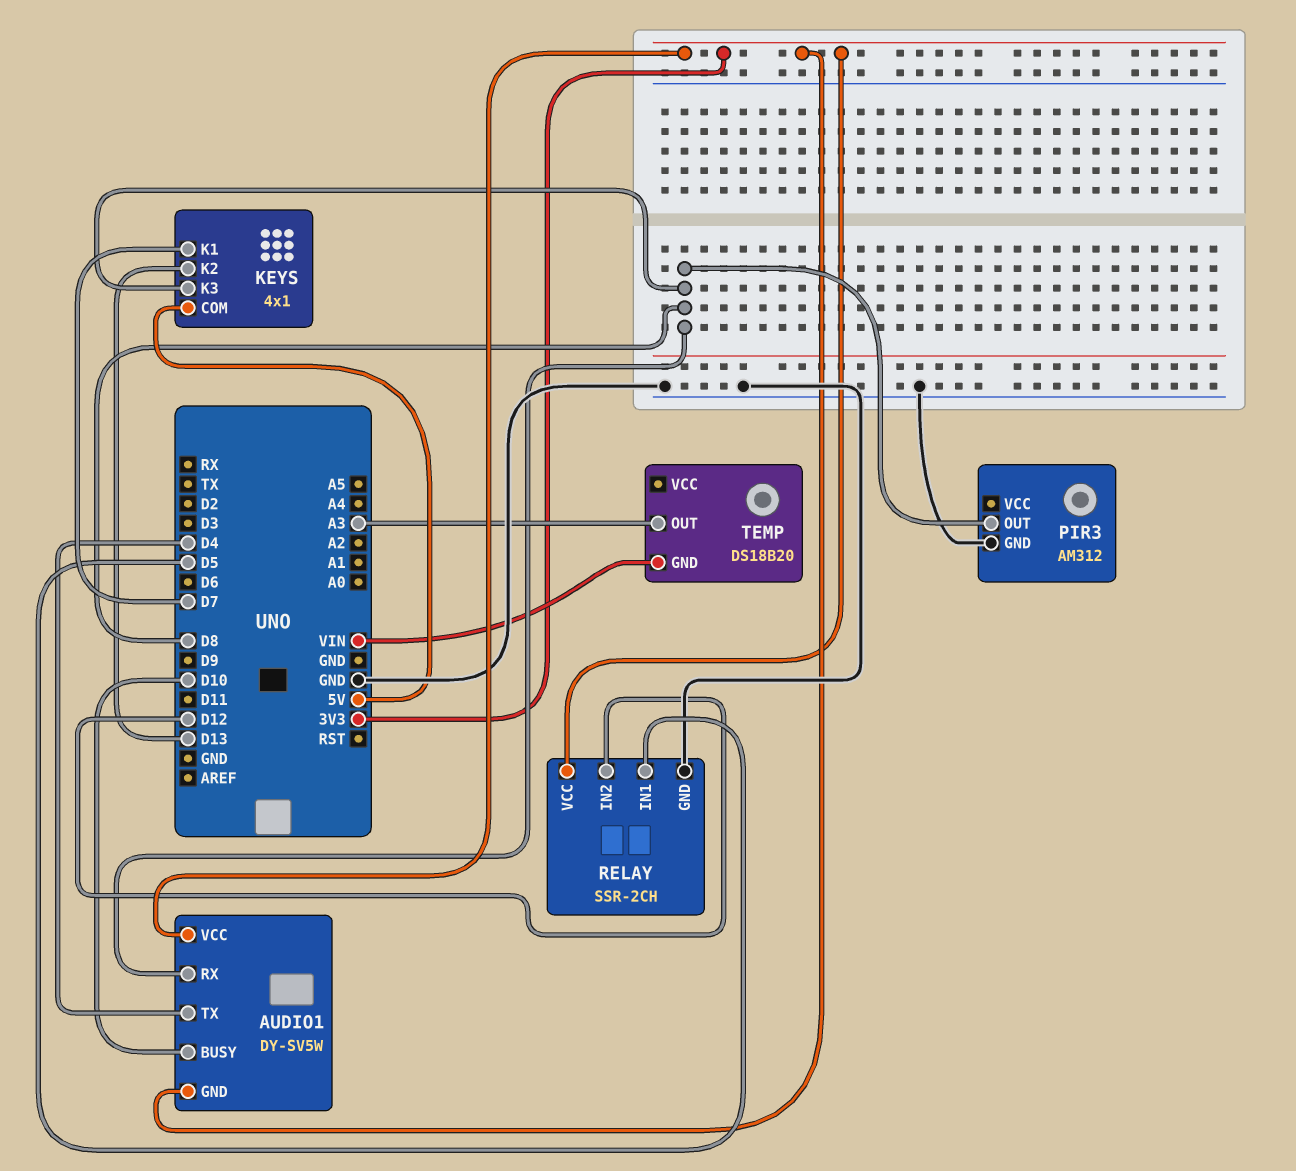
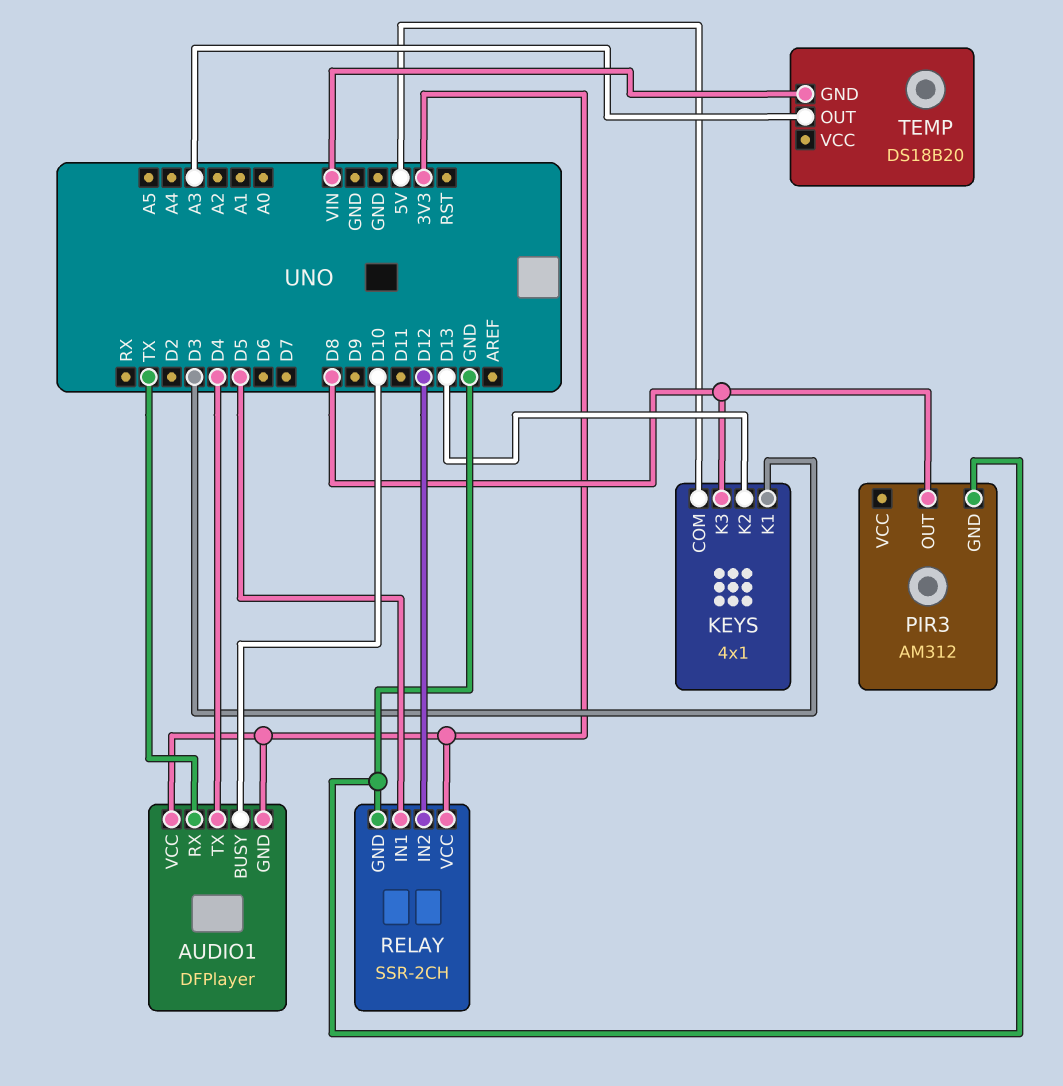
AUDIO1: DY-SV5W -> DFPlayer
AUDIO1 pin RX: D8 -> TX
KEYS pin K1: D7 -> D3

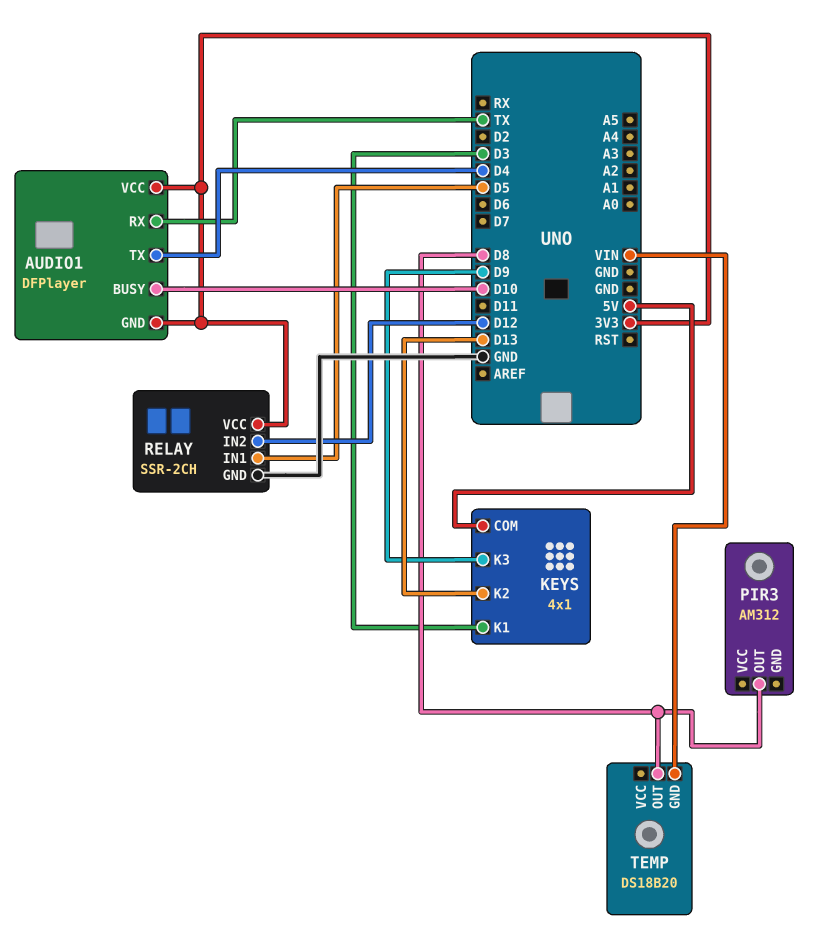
KEYS pin K3: D8 -> D9
PIR3 pin GND: GND -> none
TEMP pin OUT: A3 -> D8

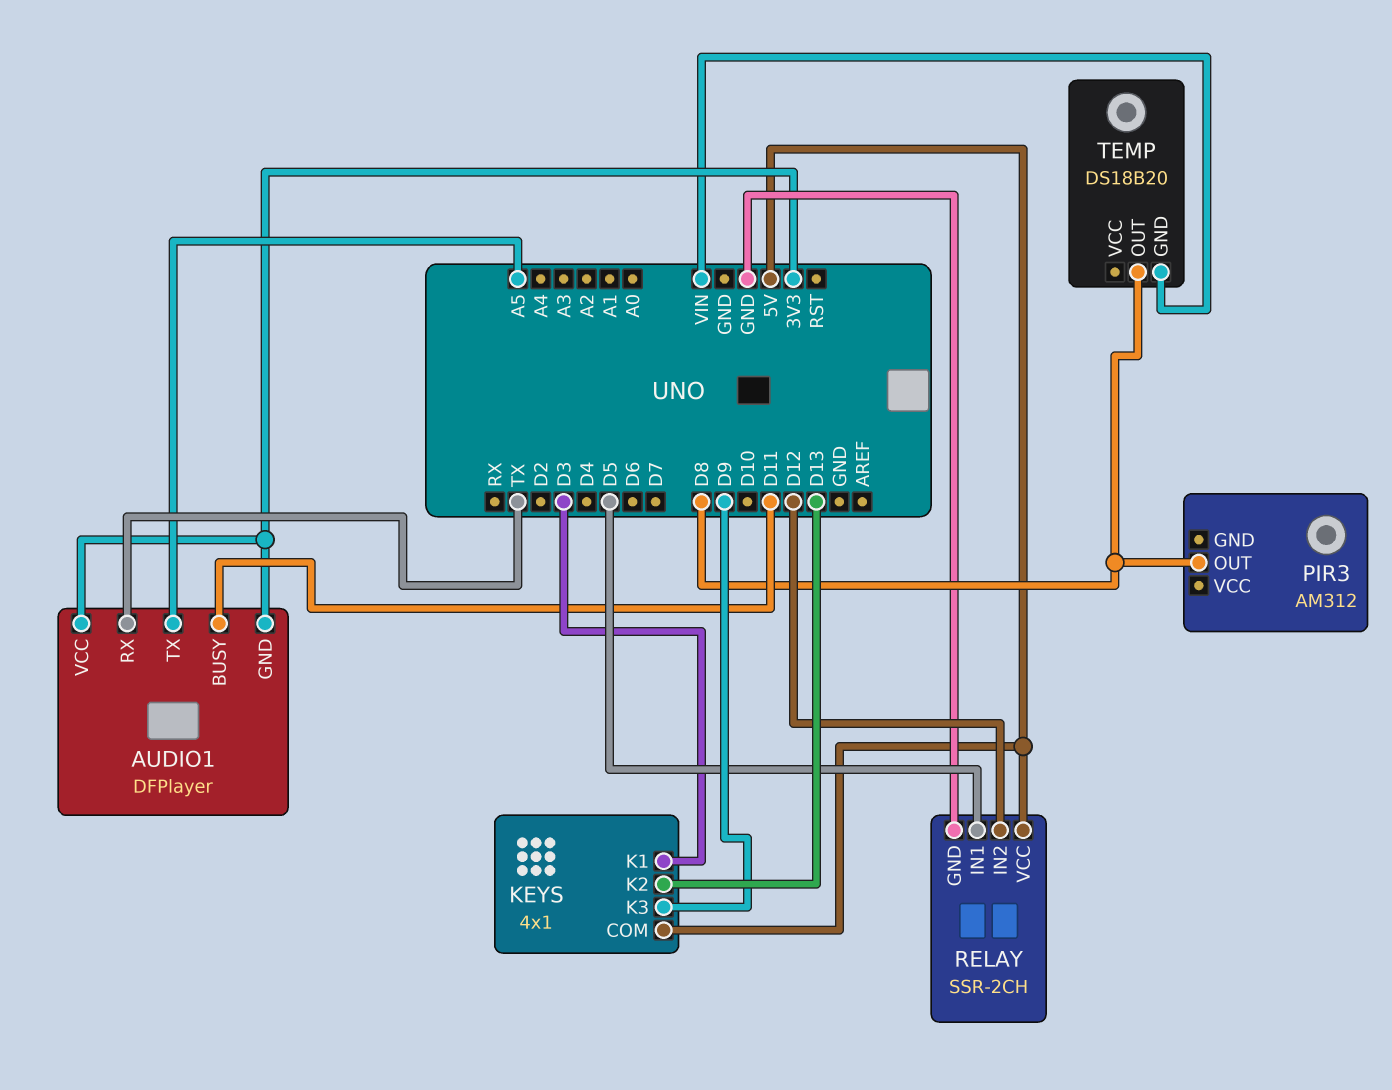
AUDIO1 pin BUSY: D10 -> D11
AUDIO1 pin TX: D4 -> A5
RELAY pin VCC: 3V3 -> 5V

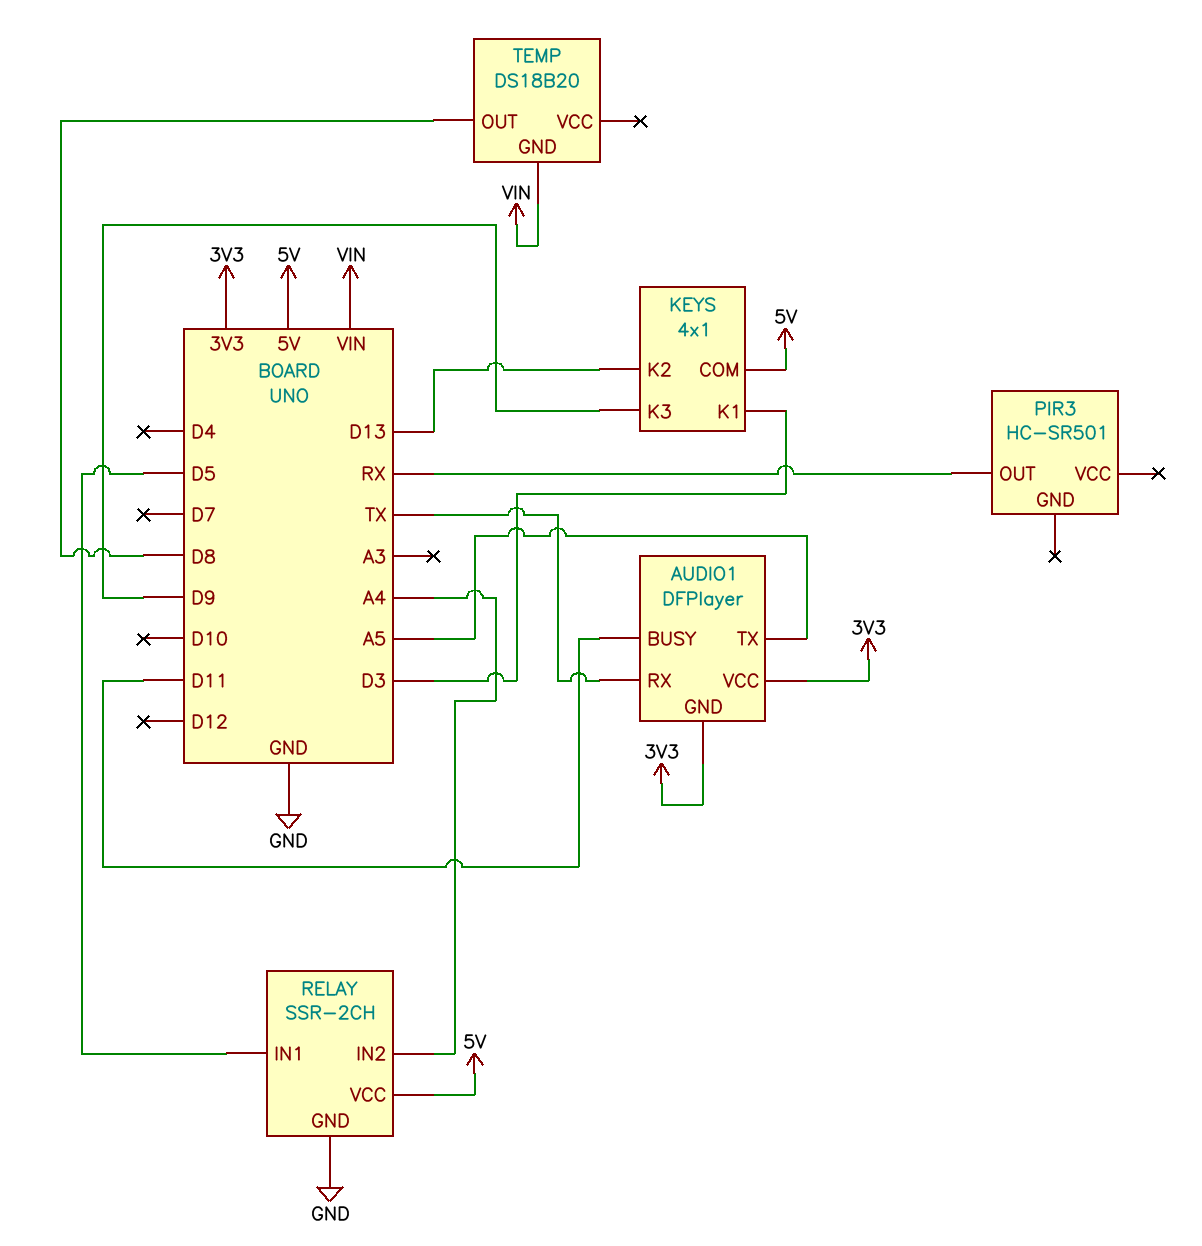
PIR3: AM312 -> HC-SR501
PIR3 pin OUT: D8 -> RX
RELAY pin IN2: D12 -> A4

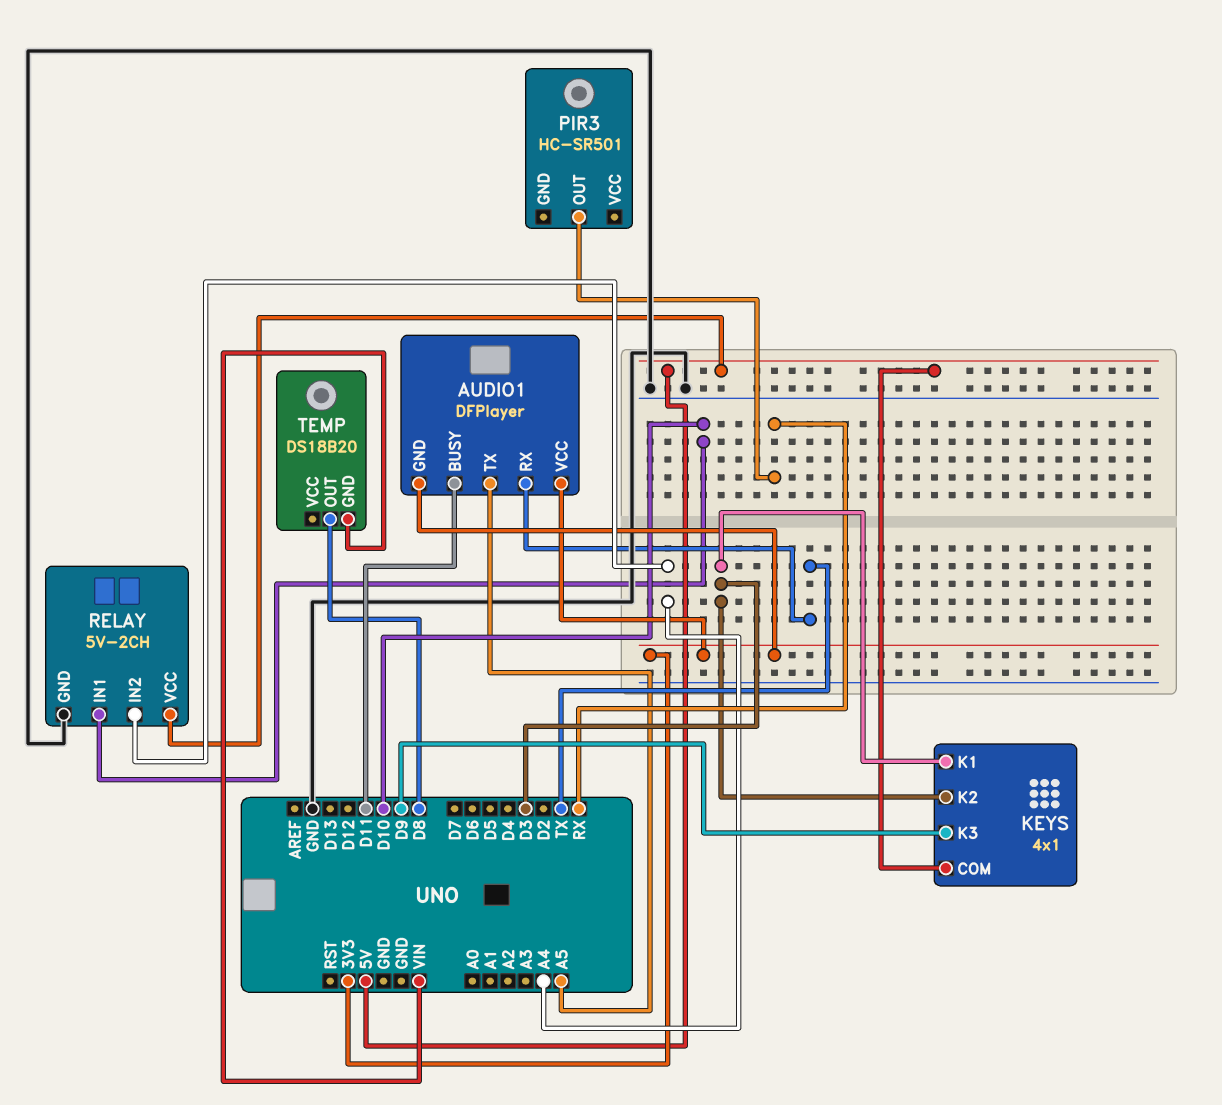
KEYS pin K2: D13 -> D3
RELAY: SSR-2CH -> 5V-2CH
RELAY pin IN1: D5 -> D10

